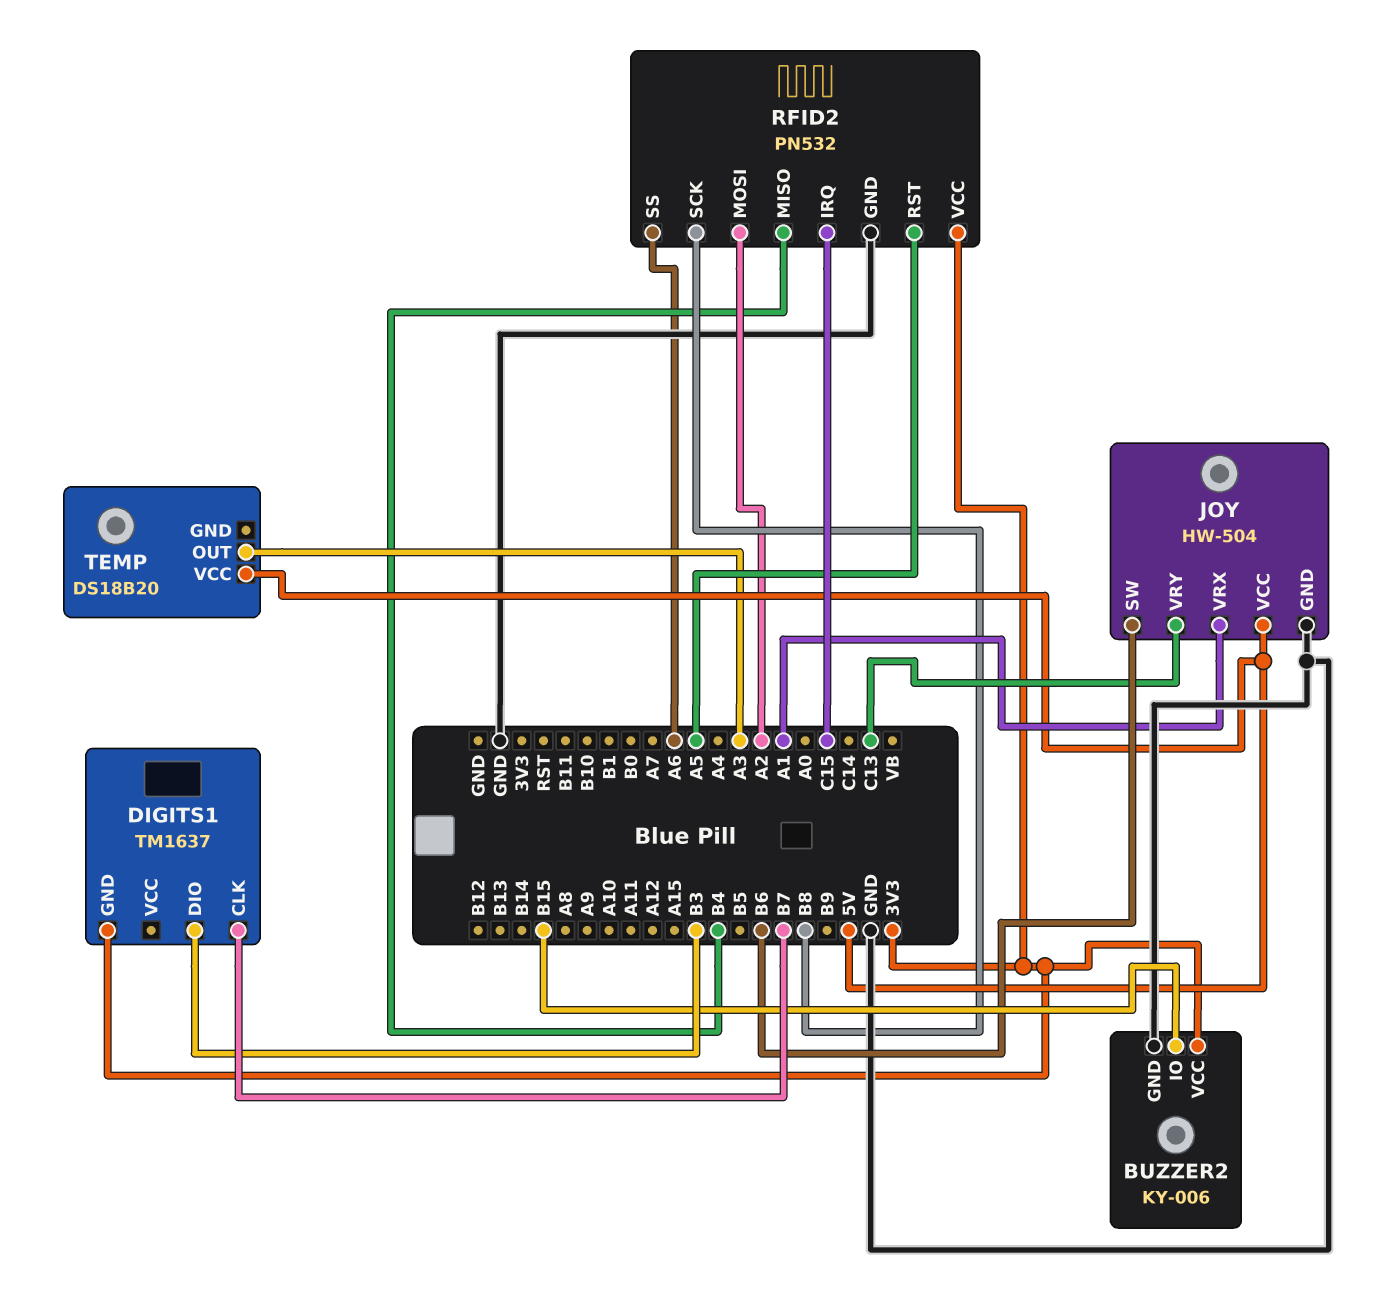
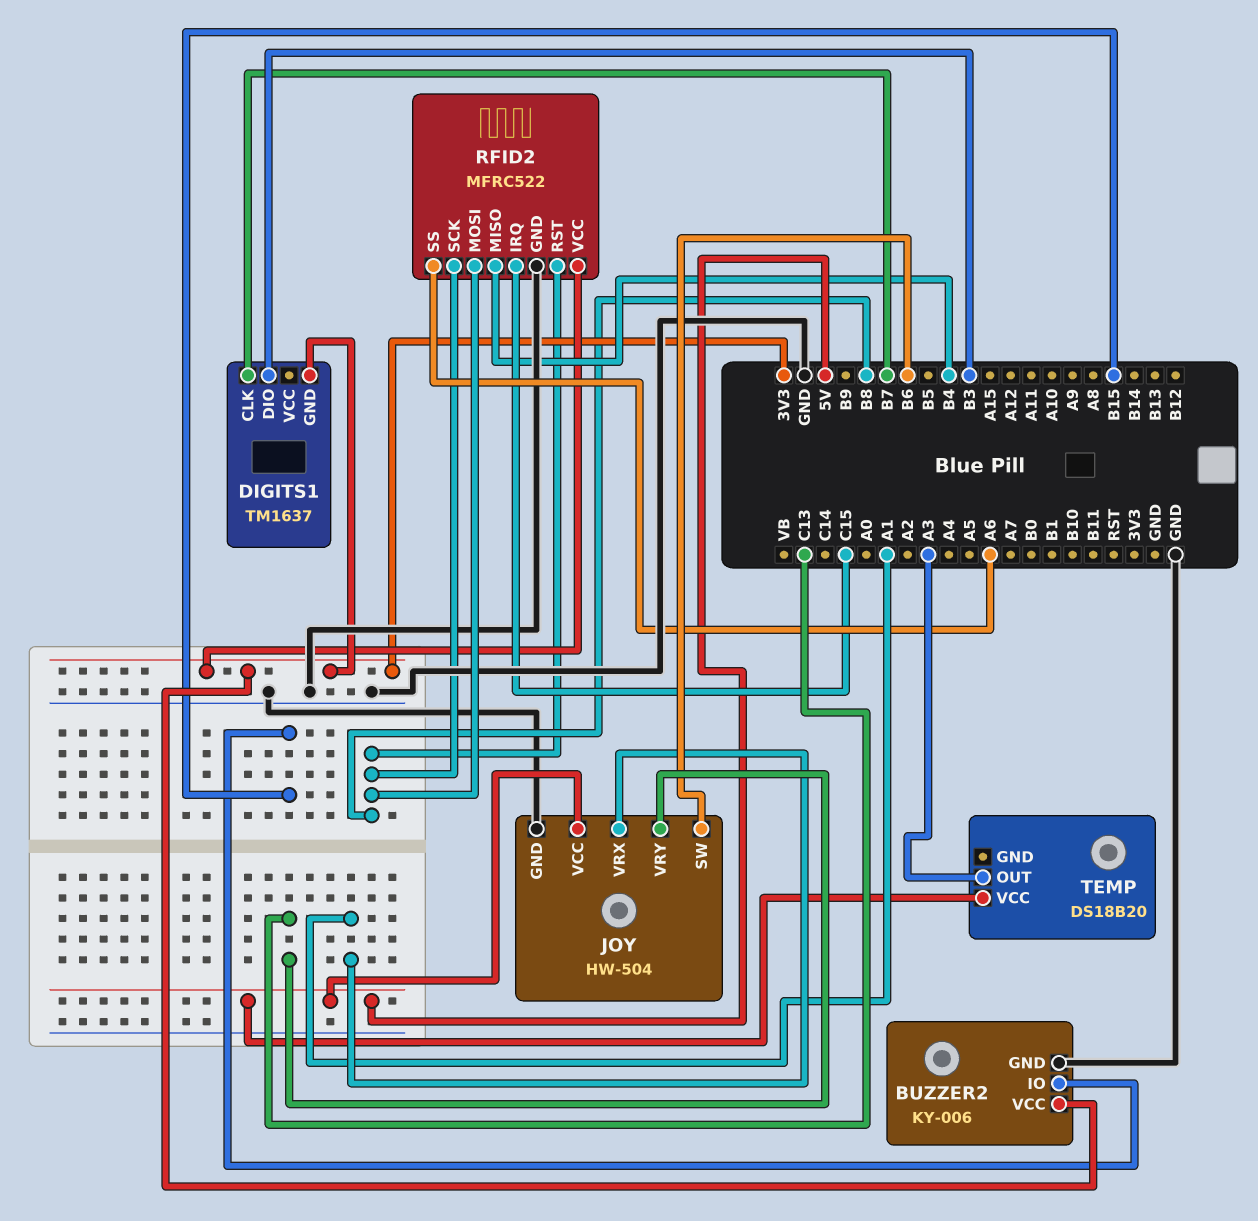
RFID2: PN532 -> MFRC522
RFID2 pin MOSI: A2 -> B8
RFID2 pin RST: A5 -> B8

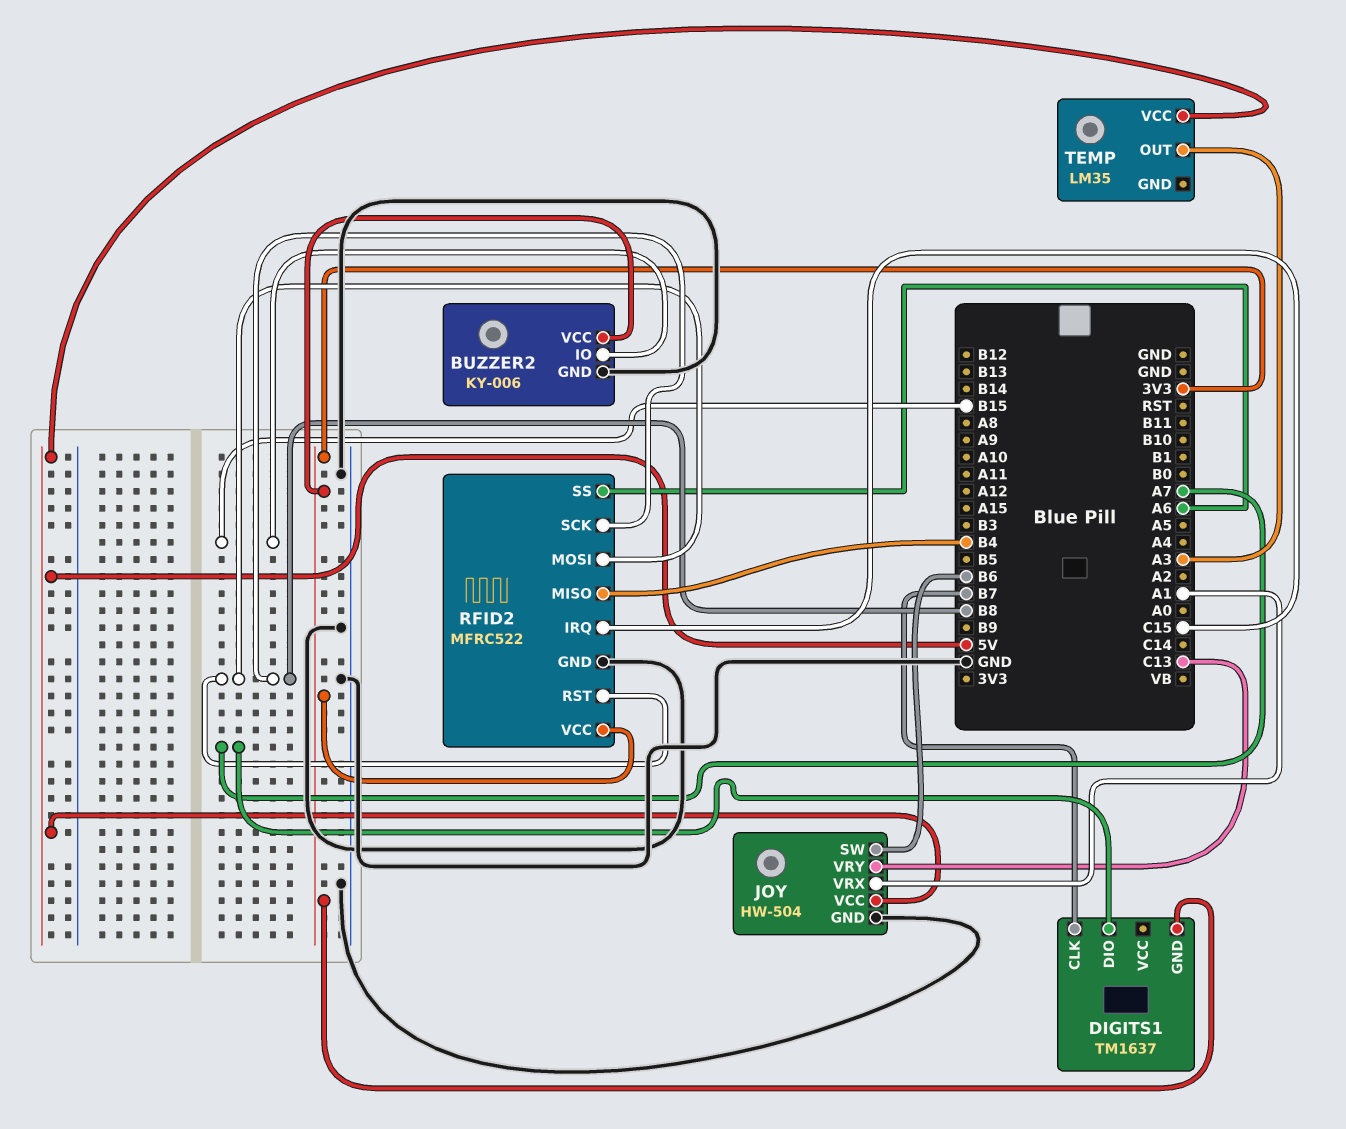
DIGITS1 pin DIO: B3 -> A7
TEMP: DS18B20 -> LM35

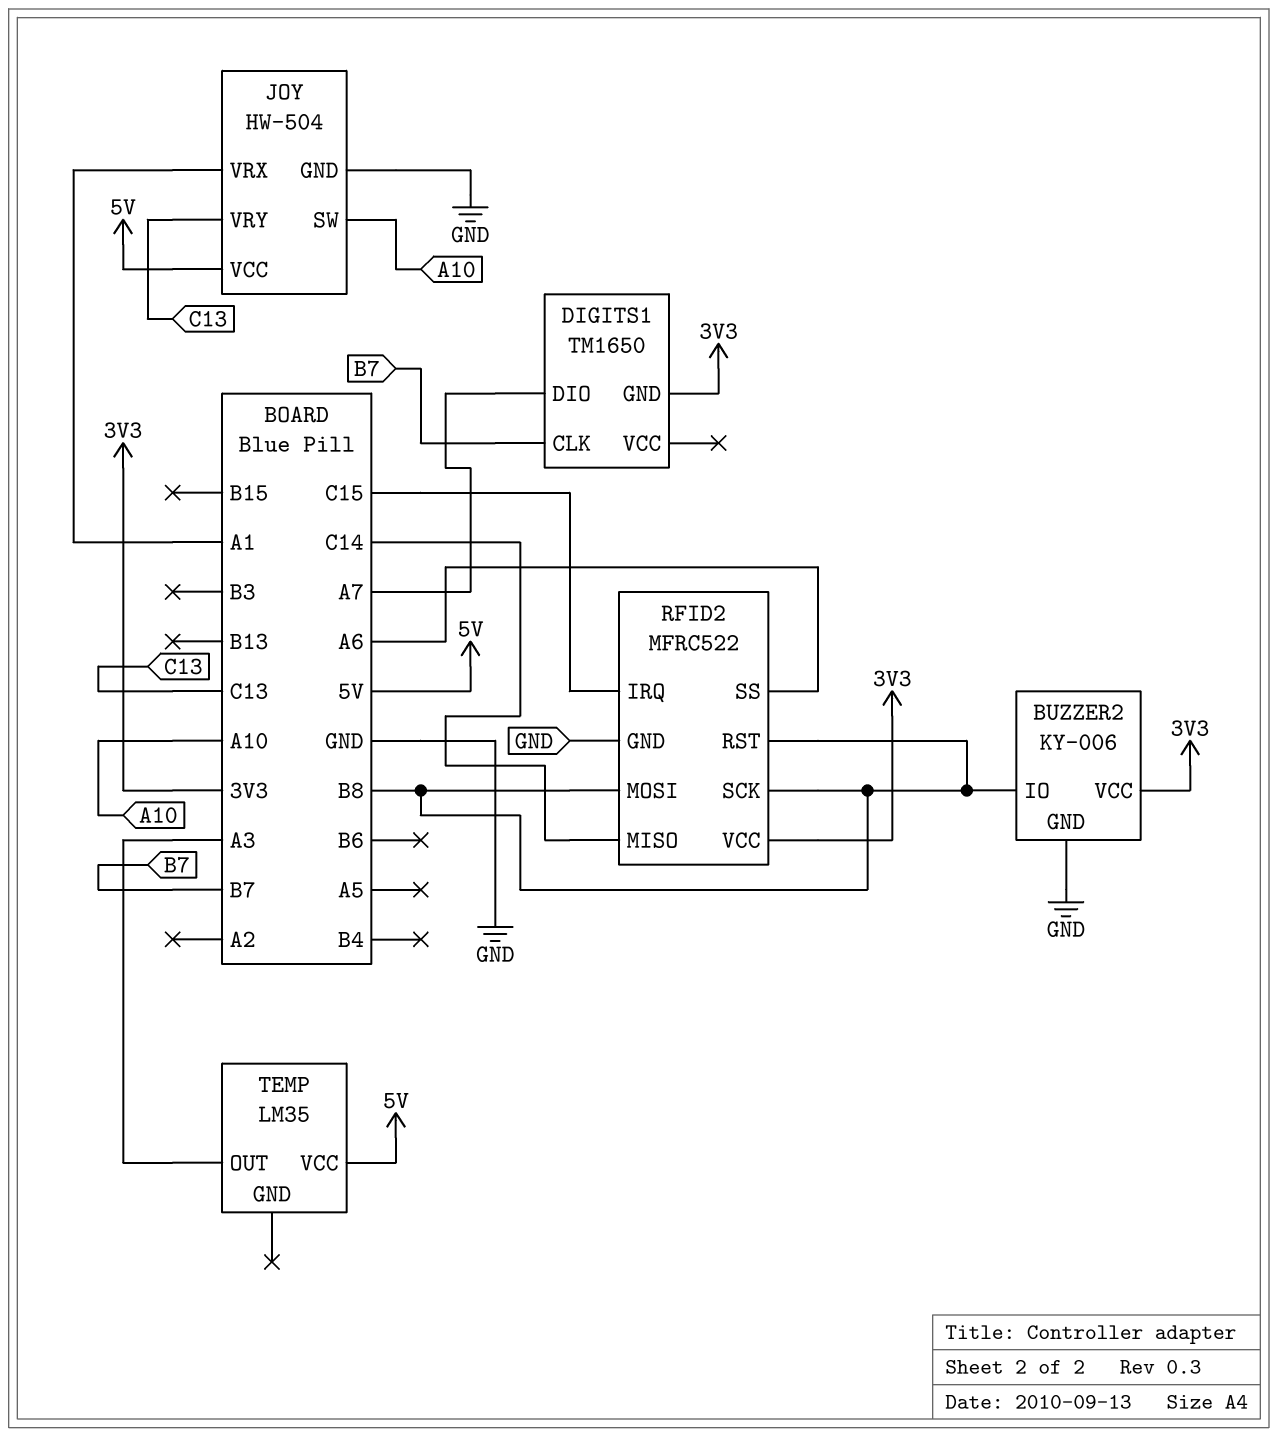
BUZZER2 pin IO: B15 -> B8
DIGITS1: TM1637 -> TM1650
JOY pin SW: B6 -> A10
RFID2 pin MISO: B4 -> C14

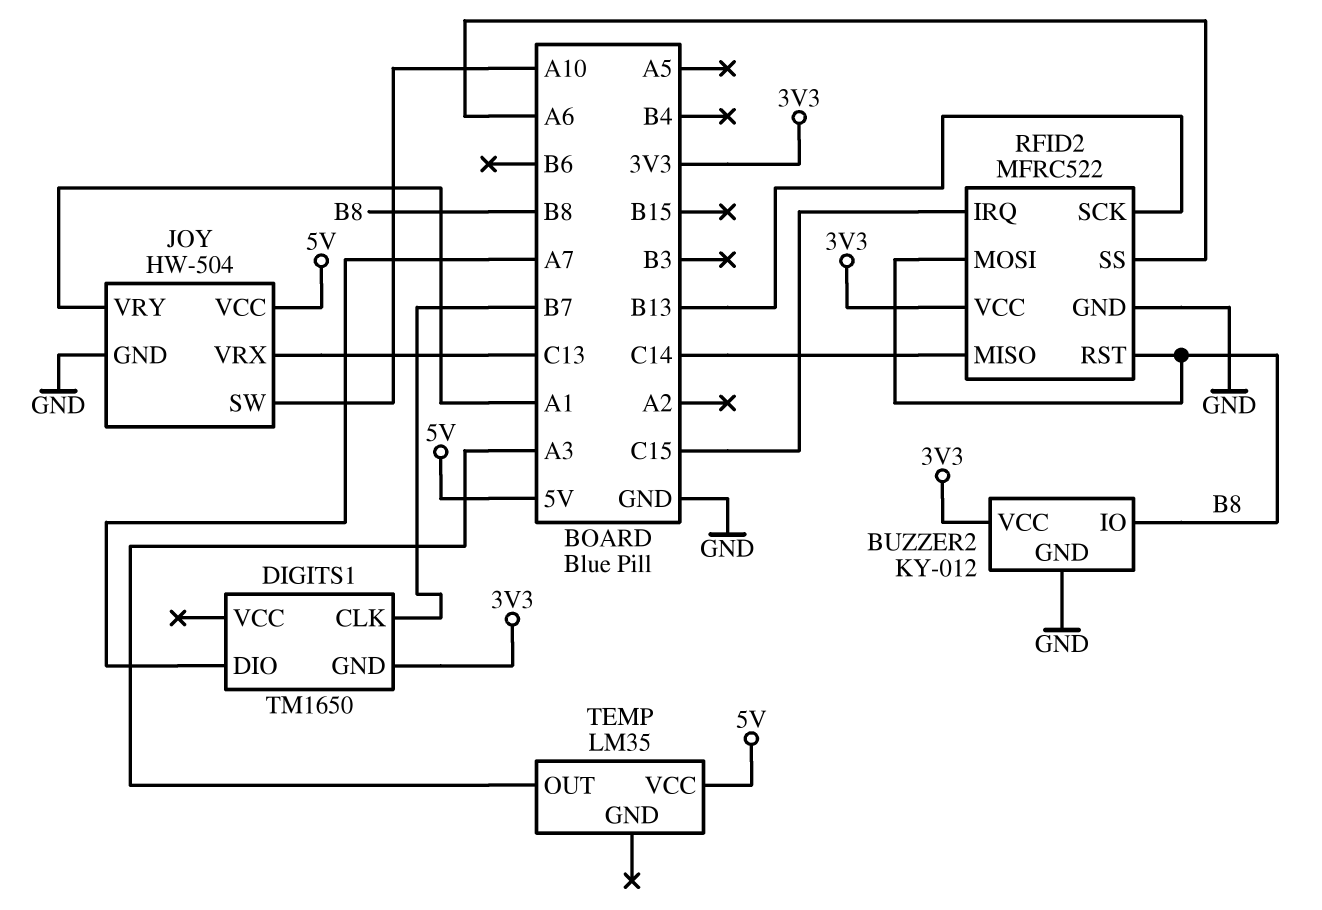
BUZZER2: KY-006 -> KY-012
JOY pin VRX: A1 -> C13
JOY pin VRY: C13 -> A1
RFID2 pin SCK: B8 -> B13

